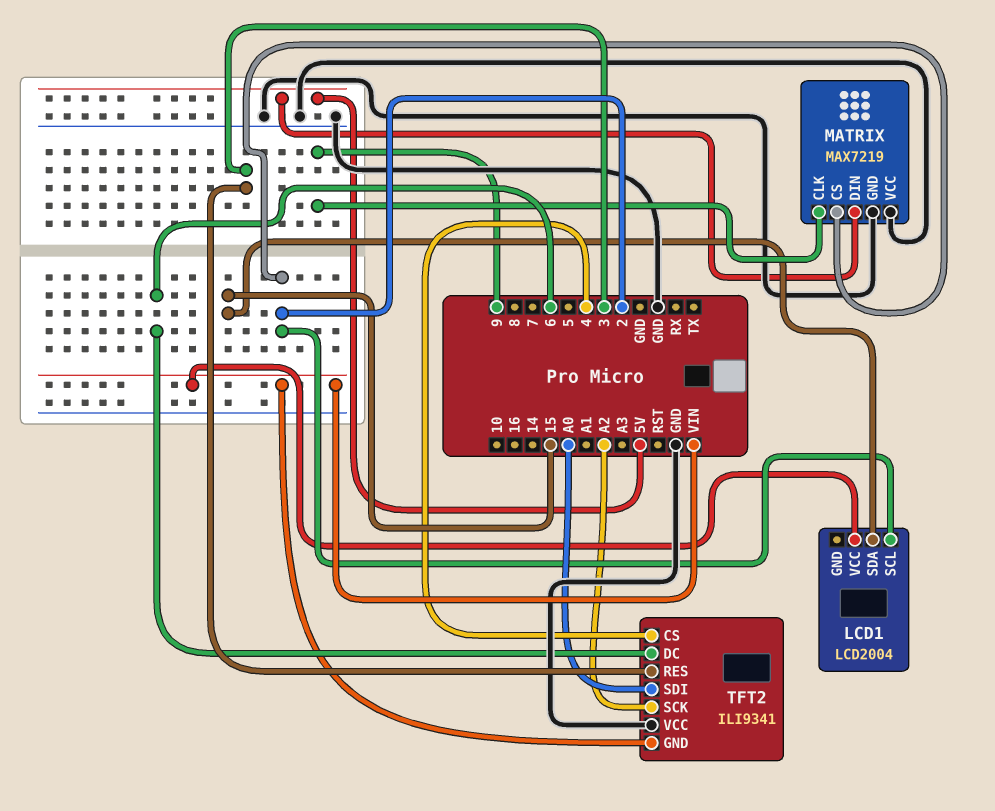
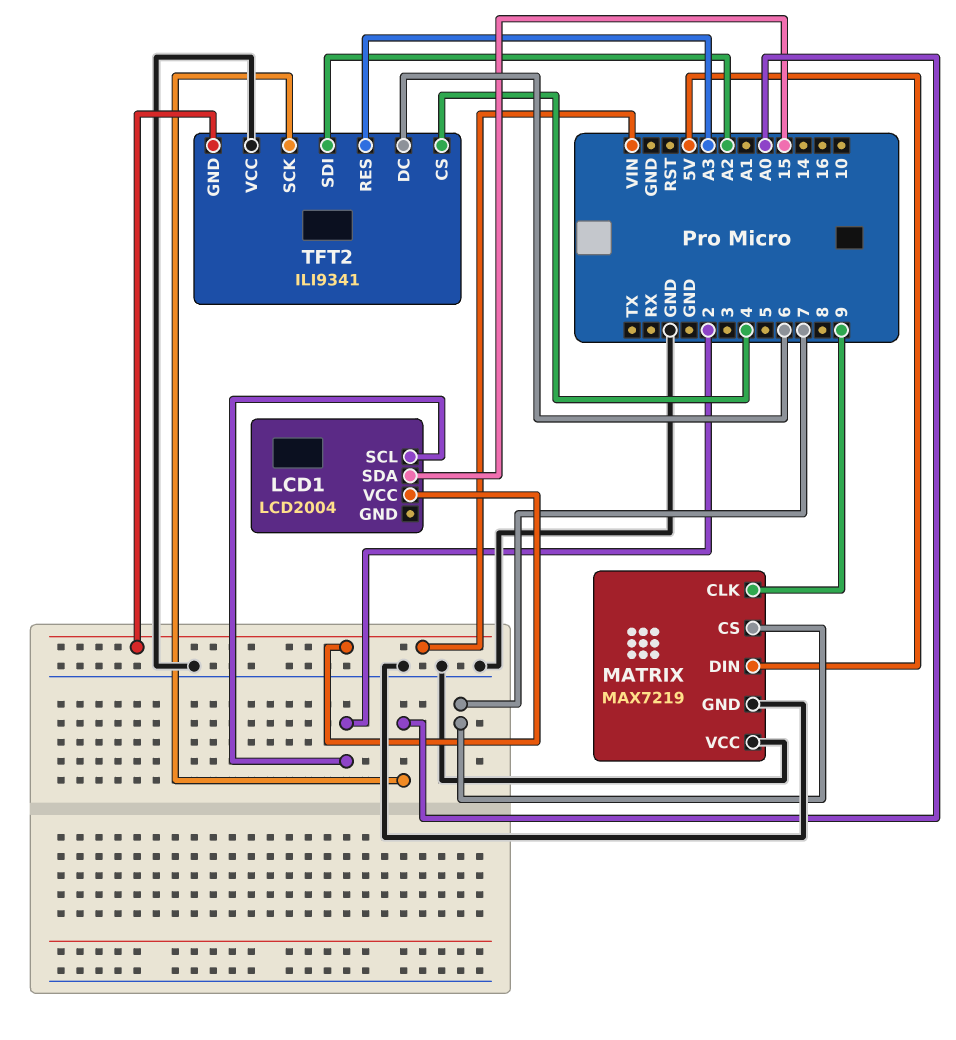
MATRIX pin CS: 2 -> 7
TFT2 pin RES: 3 -> A3
TFT2 pin SCK: A2 -> A0
TFT2 pin SDI: A0 -> A2

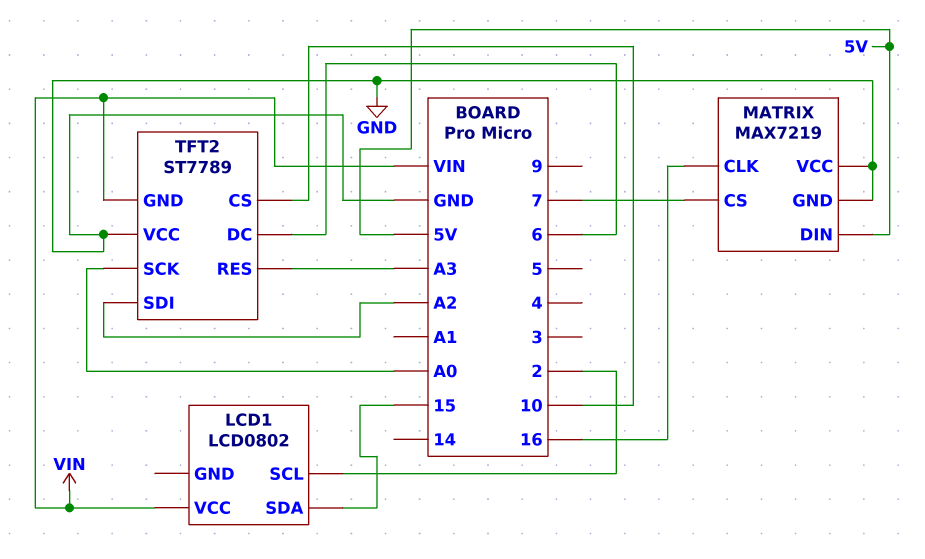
LCD1: LCD2004 -> LCD0802
MATRIX pin CLK: 9 -> 16
TFT2: ILI9341 -> ST7789
TFT2 pin CS: 4 -> 10

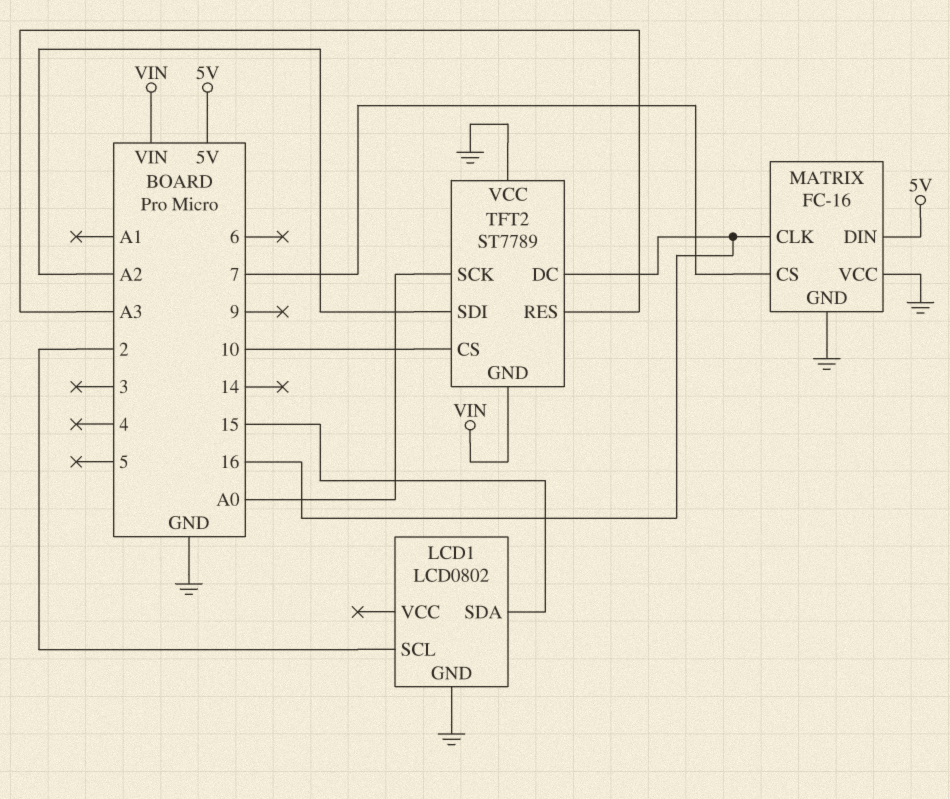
LCD1 pin GND: none -> GND
LCD1 pin VCC: VIN -> none
MATRIX: MAX7219 -> FC-16
TFT2 pin DC: 6 -> 16

